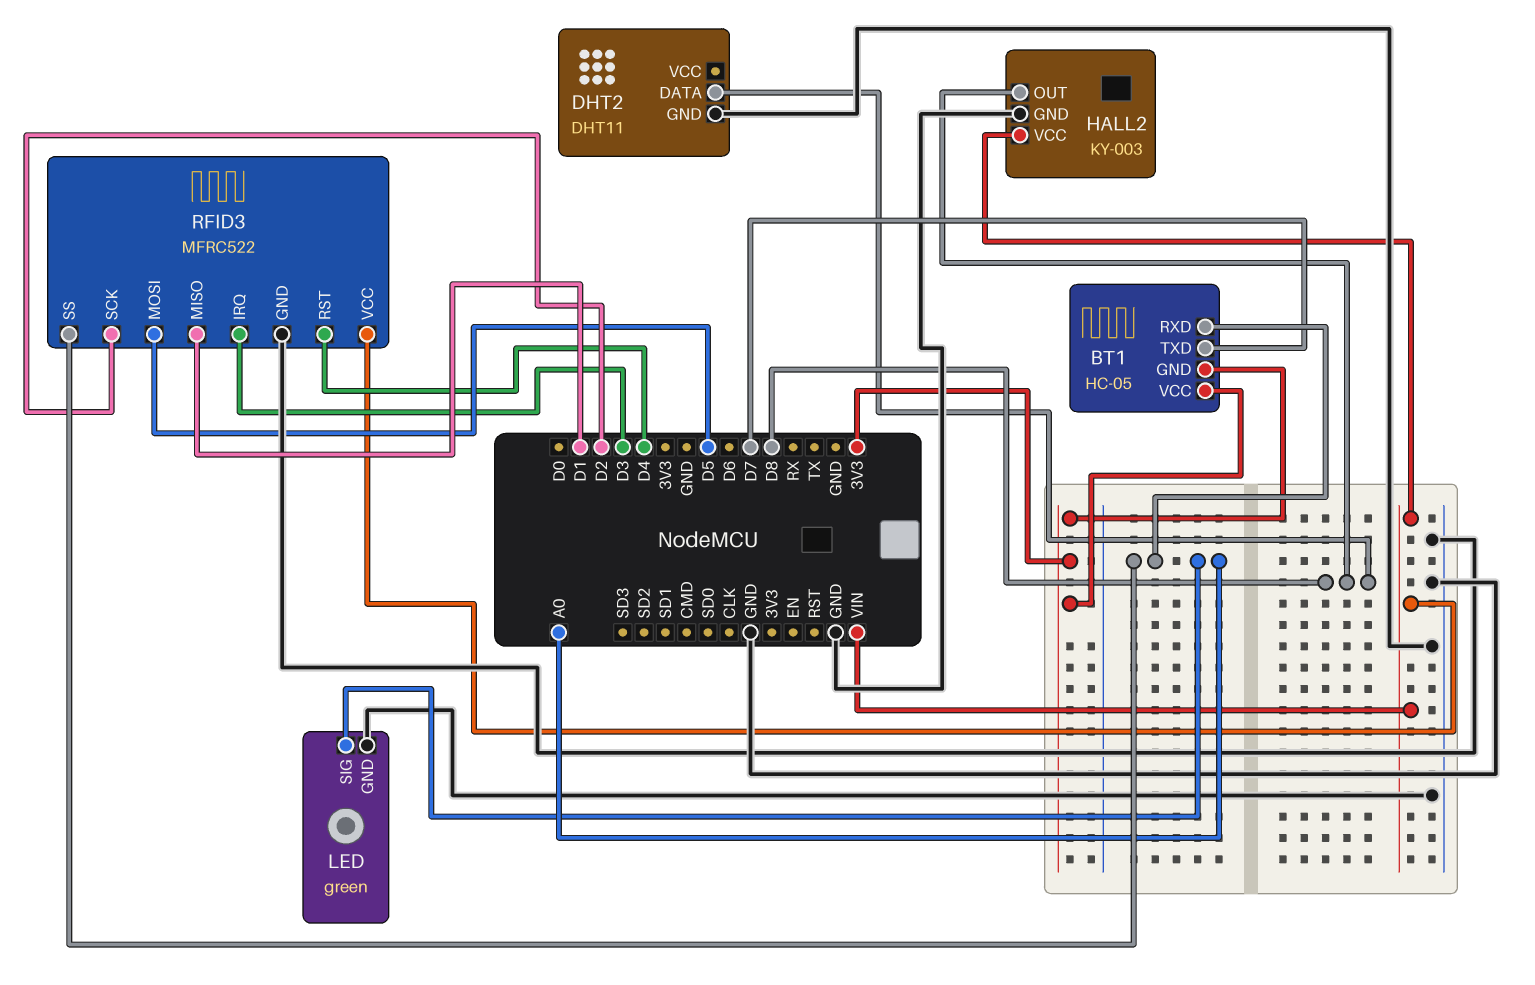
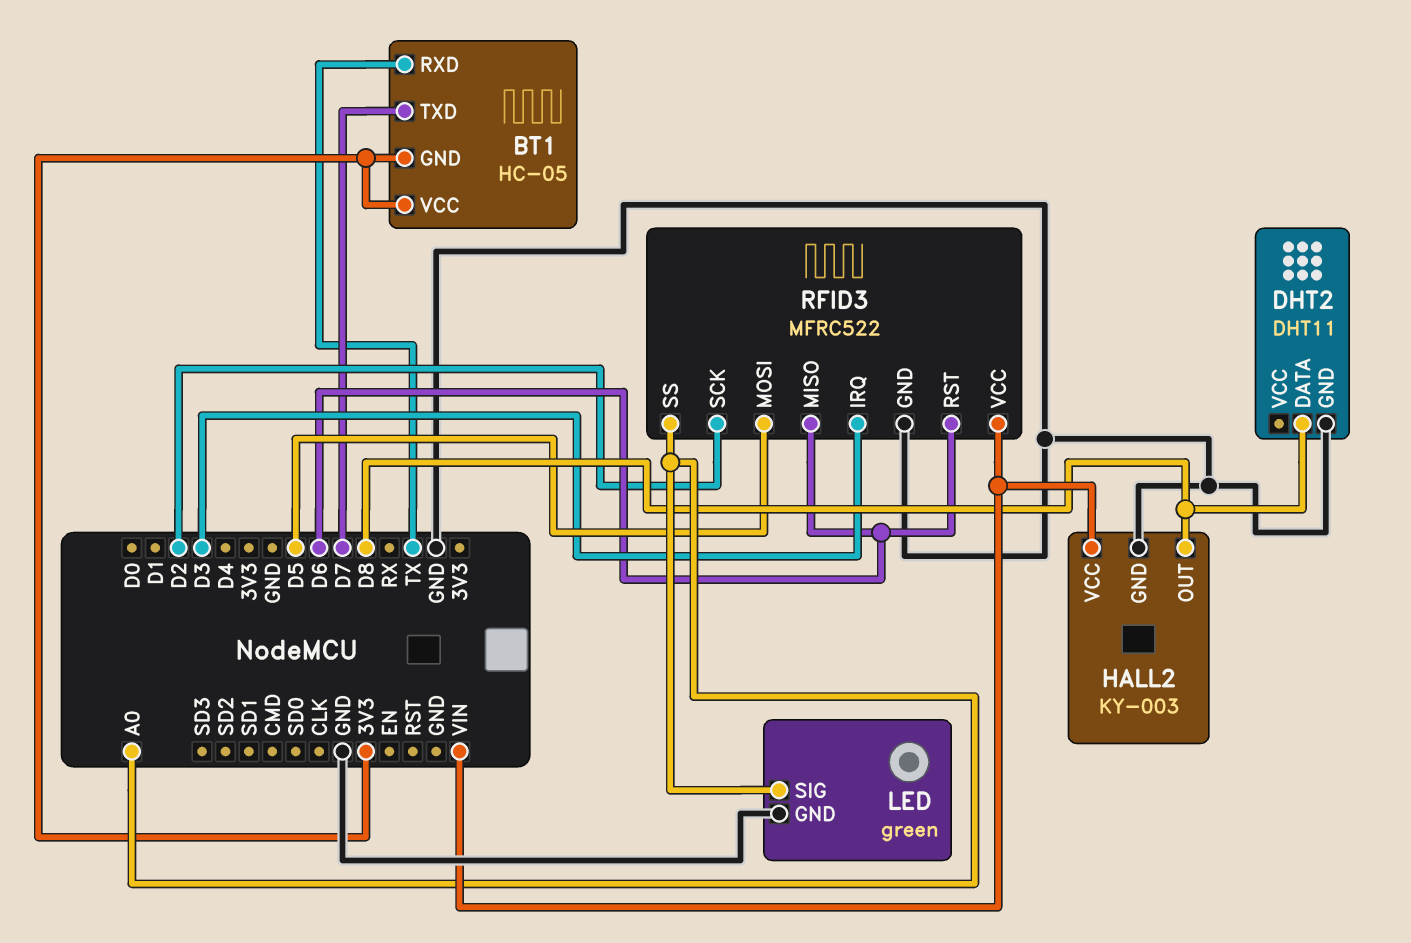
BT1 pin RXD: A0 -> TX
RFID3 pin MISO: D1 -> D6
RFID3 pin RST: D4 -> D6

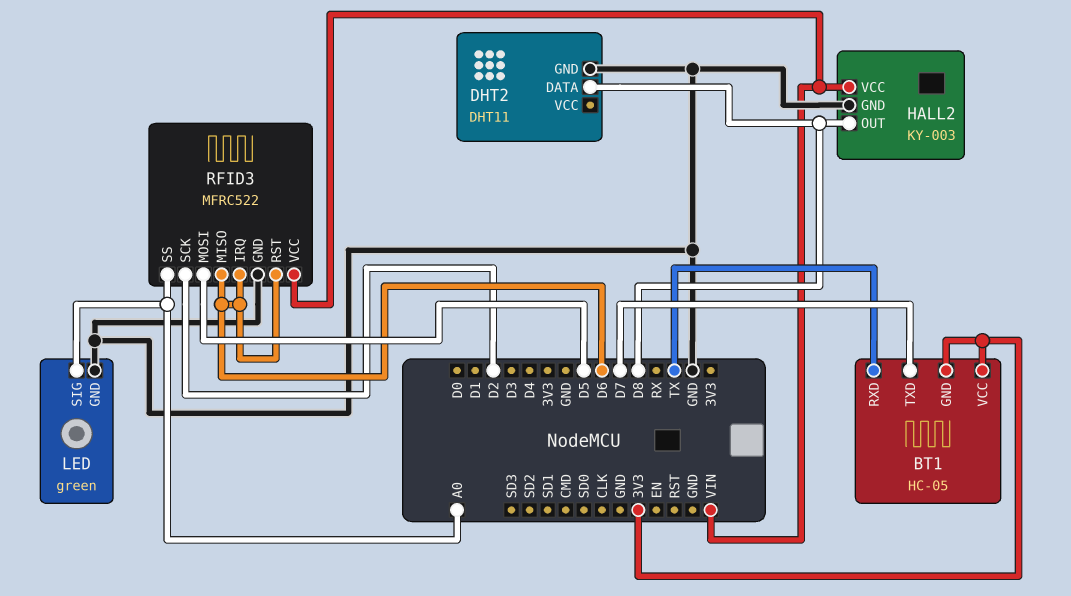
RFID3 pin IRQ: D3 -> D6

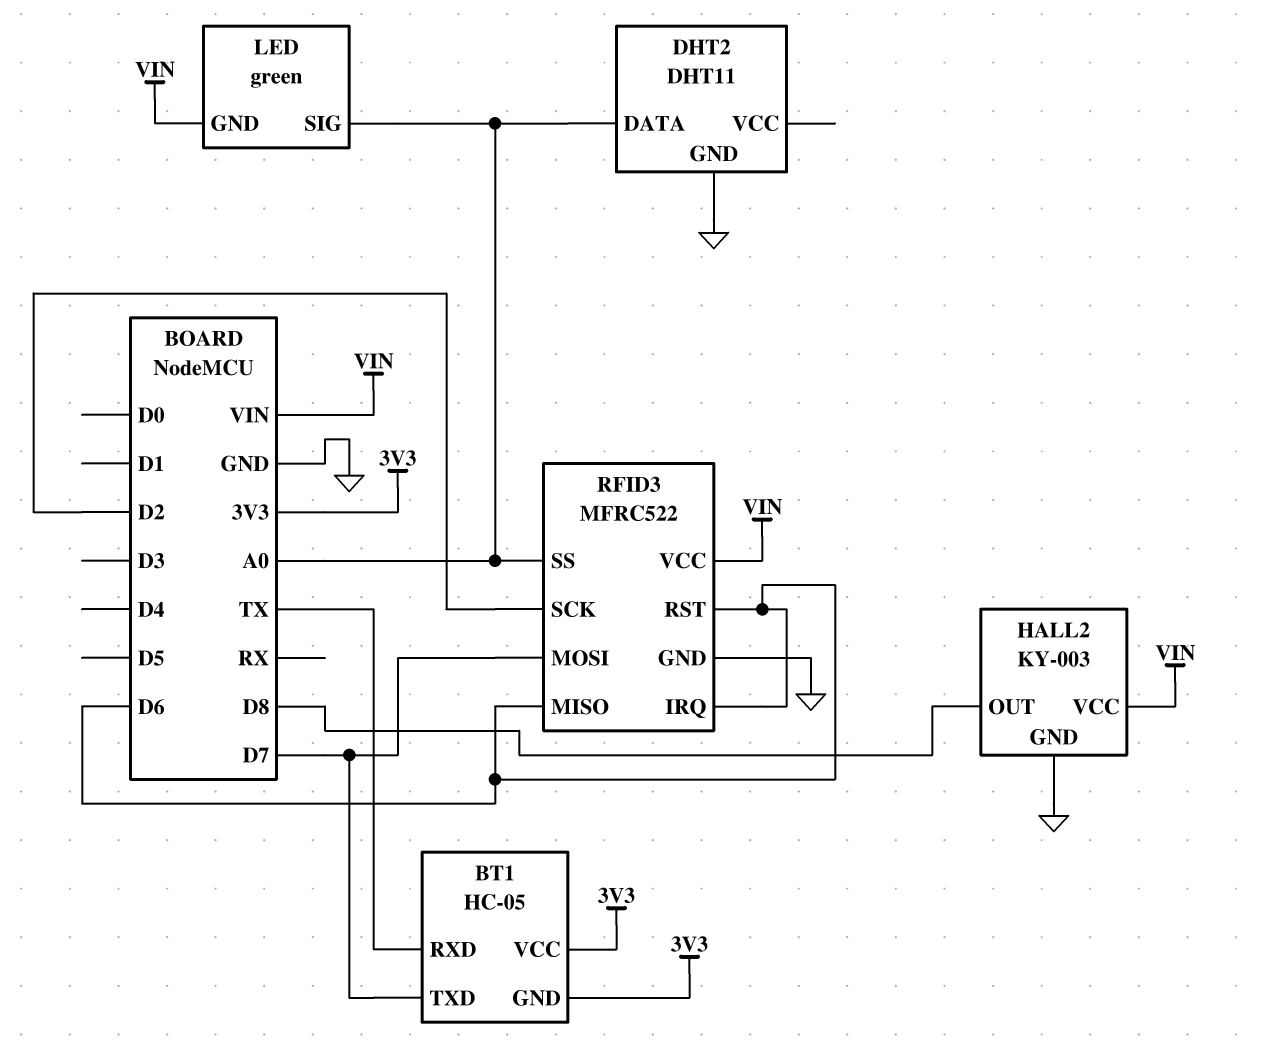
DHT2 pin DATA: D8 -> A0
LED pin GND: GND -> VIN
RFID3 pin MOSI: D5 -> D7

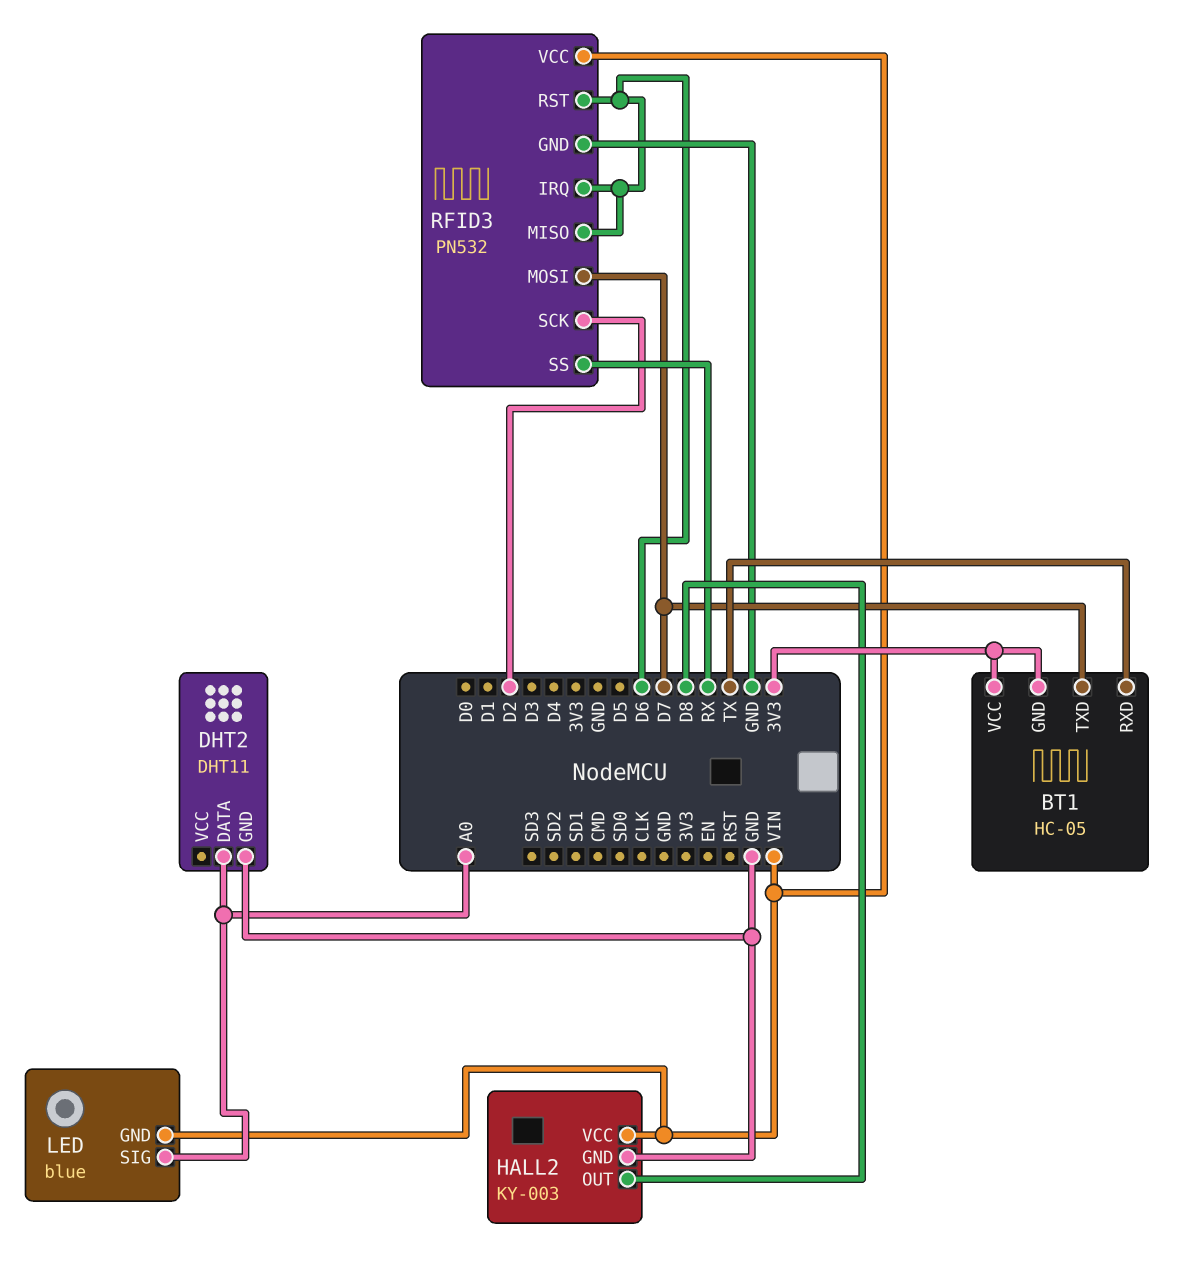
LED: green -> blue
RFID3: MFRC522 -> PN532
RFID3 pin SS: A0 -> RX

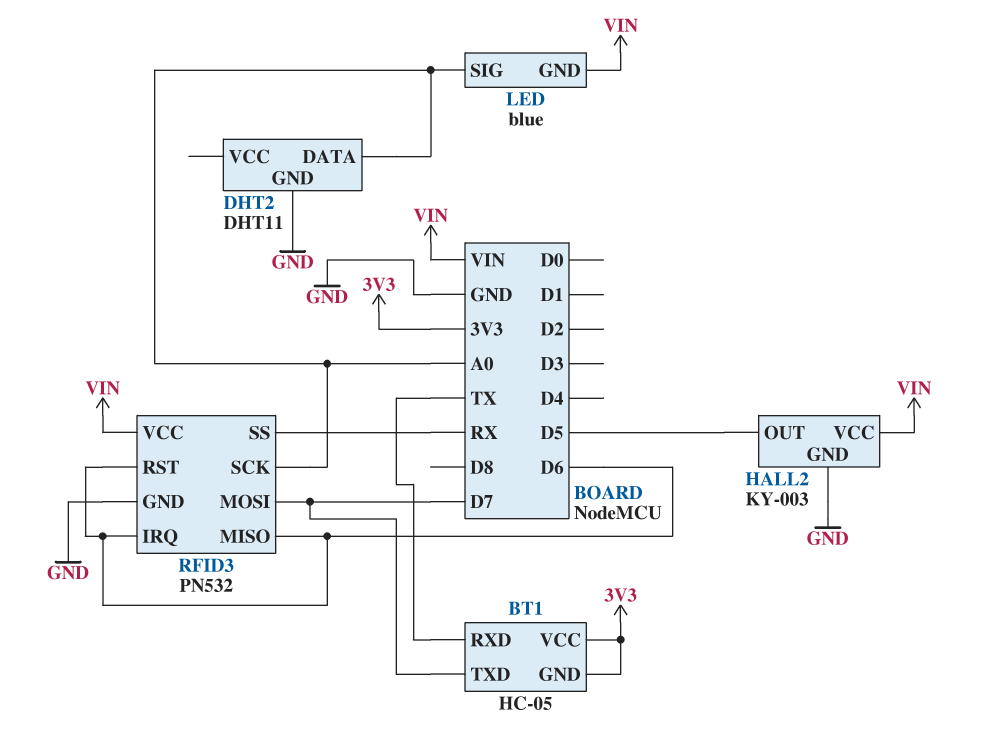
HALL2 pin OUT: D8 -> D5
RFID3 pin SCK: D2 -> A0

